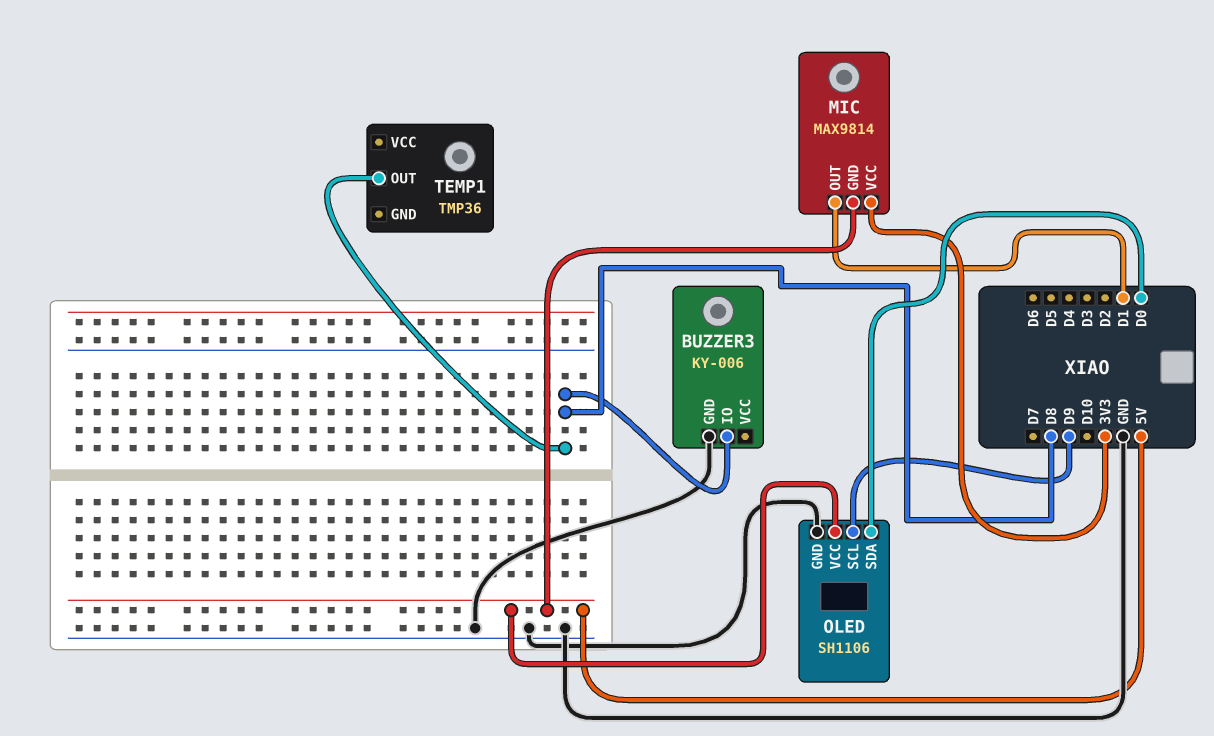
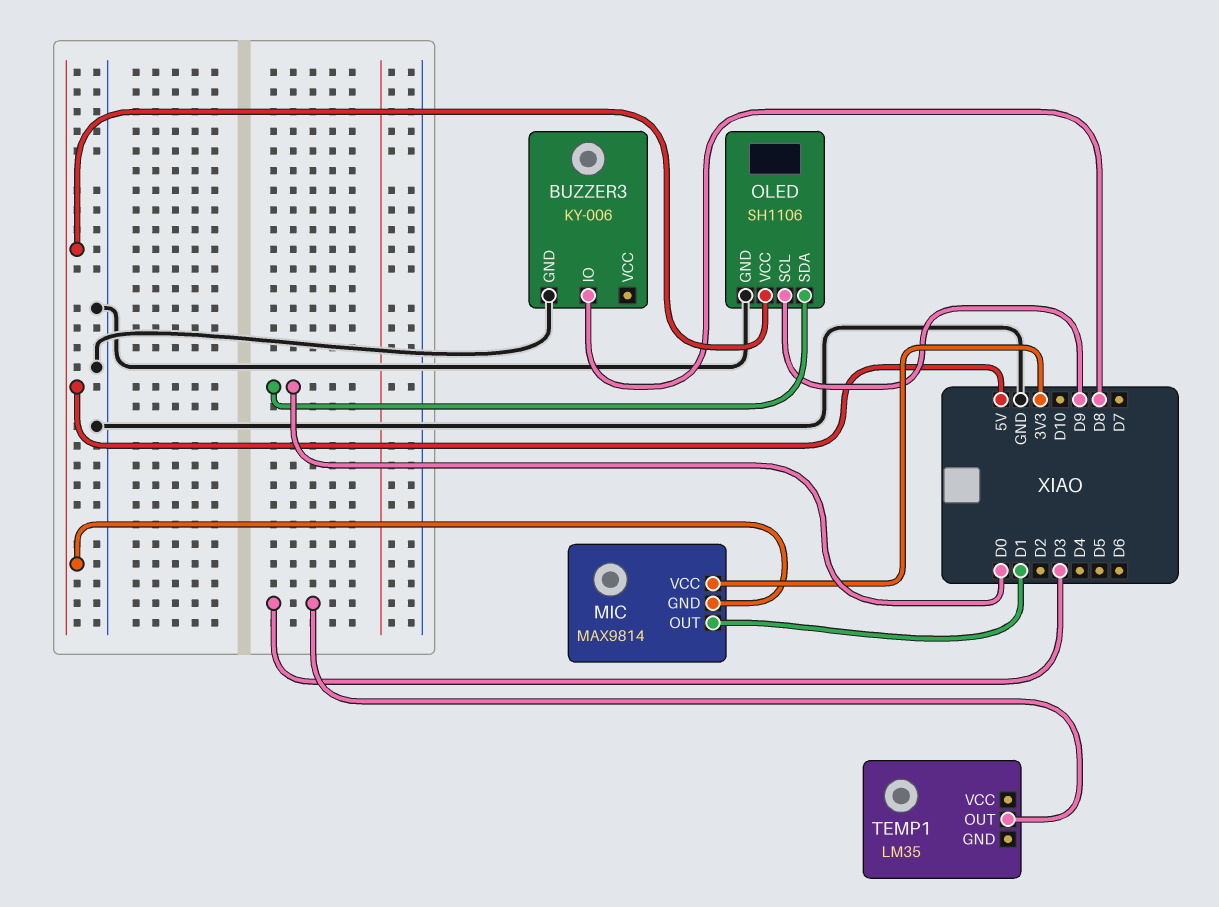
TEMP1: TMP36 -> LM35
TEMP1 pin OUT: D8 -> D3

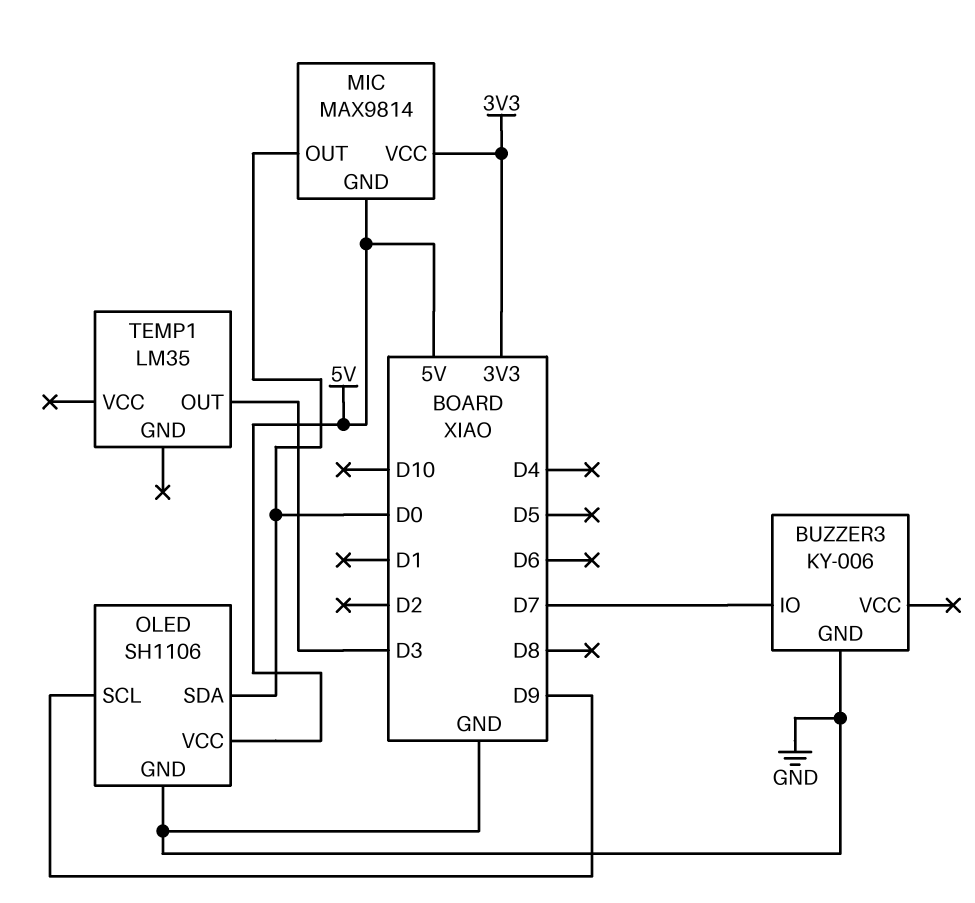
BUZZER3 pin IO: D8 -> D7
MIC pin OUT: D1 -> D0

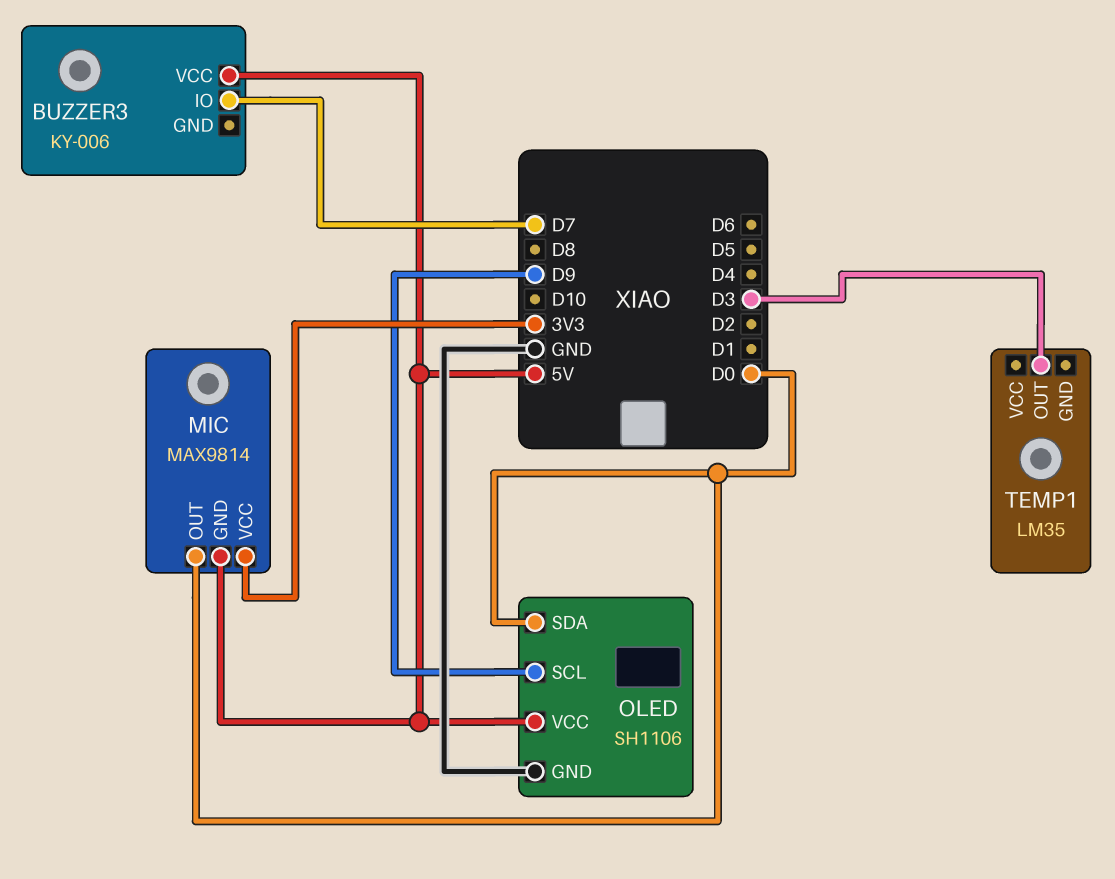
BUZZER3 pin GND: GND -> none
BUZZER3 pin VCC: none -> 5V

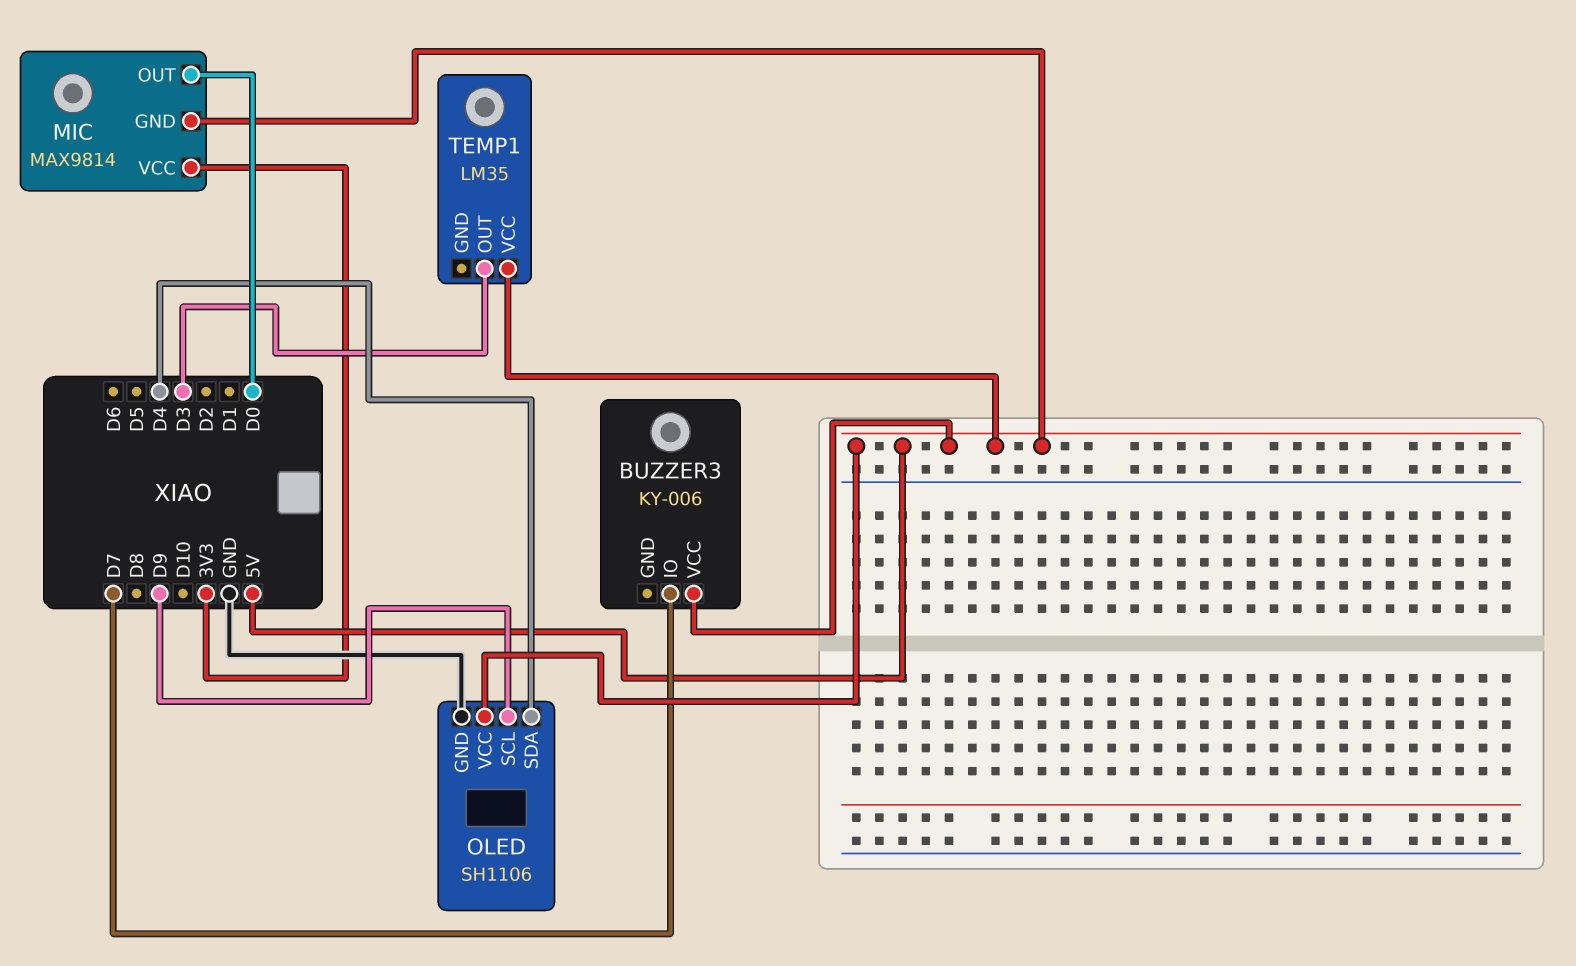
OLED pin SDA: D0 -> D4
TEMP1 pin VCC: none -> 5V

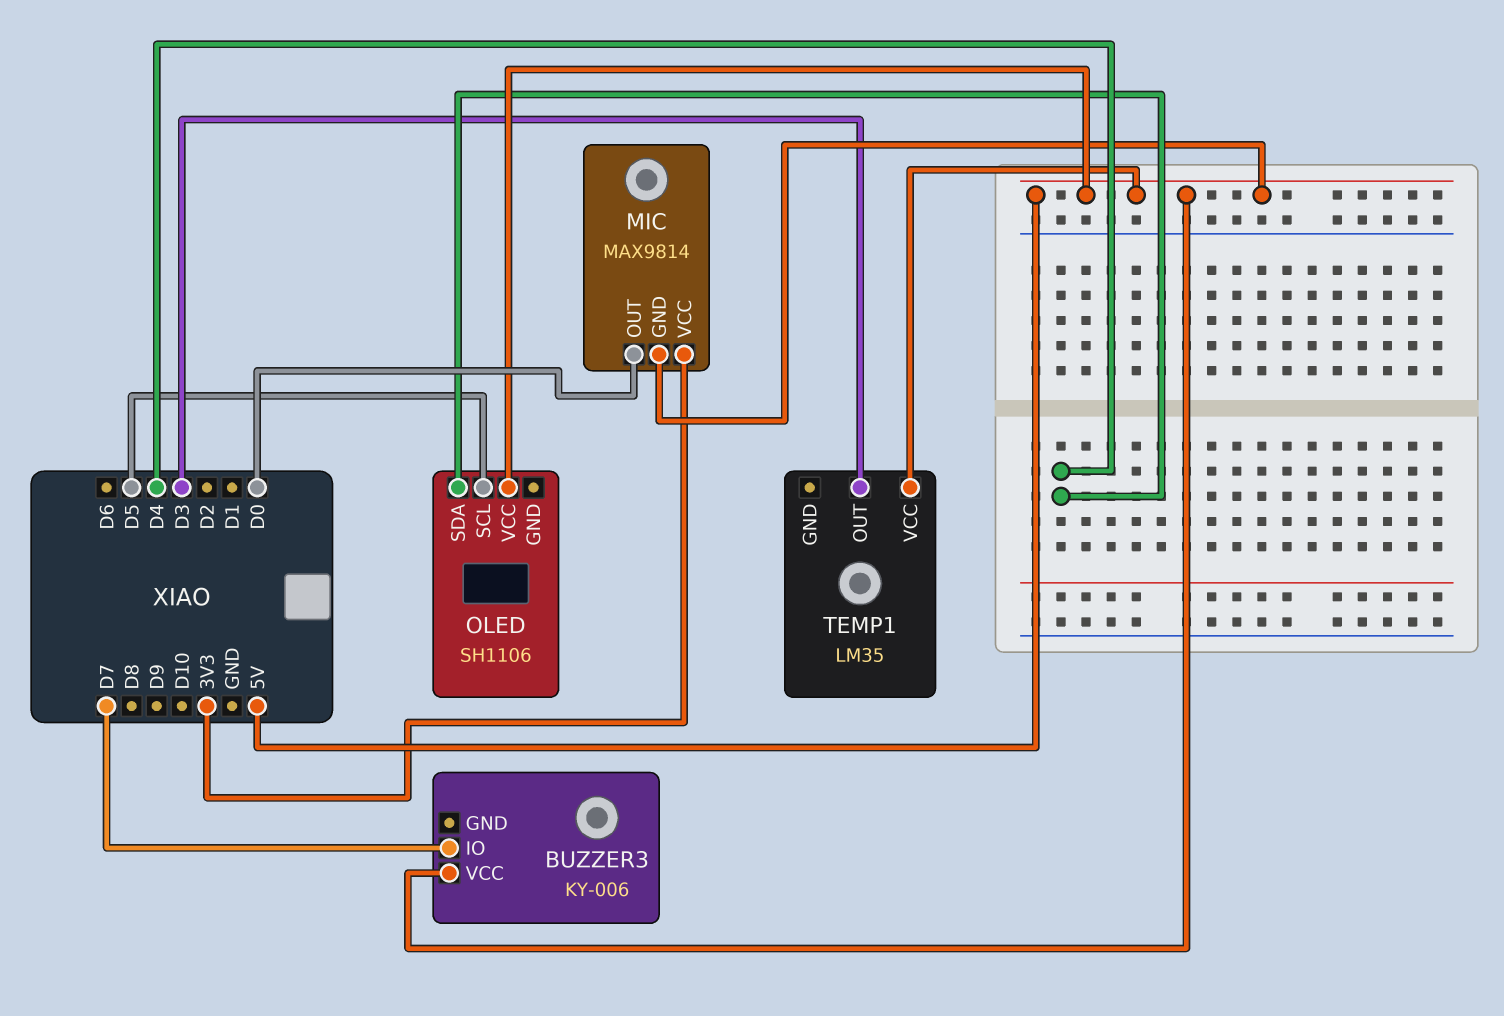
OLED pin GND: GND -> none
OLED pin SCL: D9 -> D5

